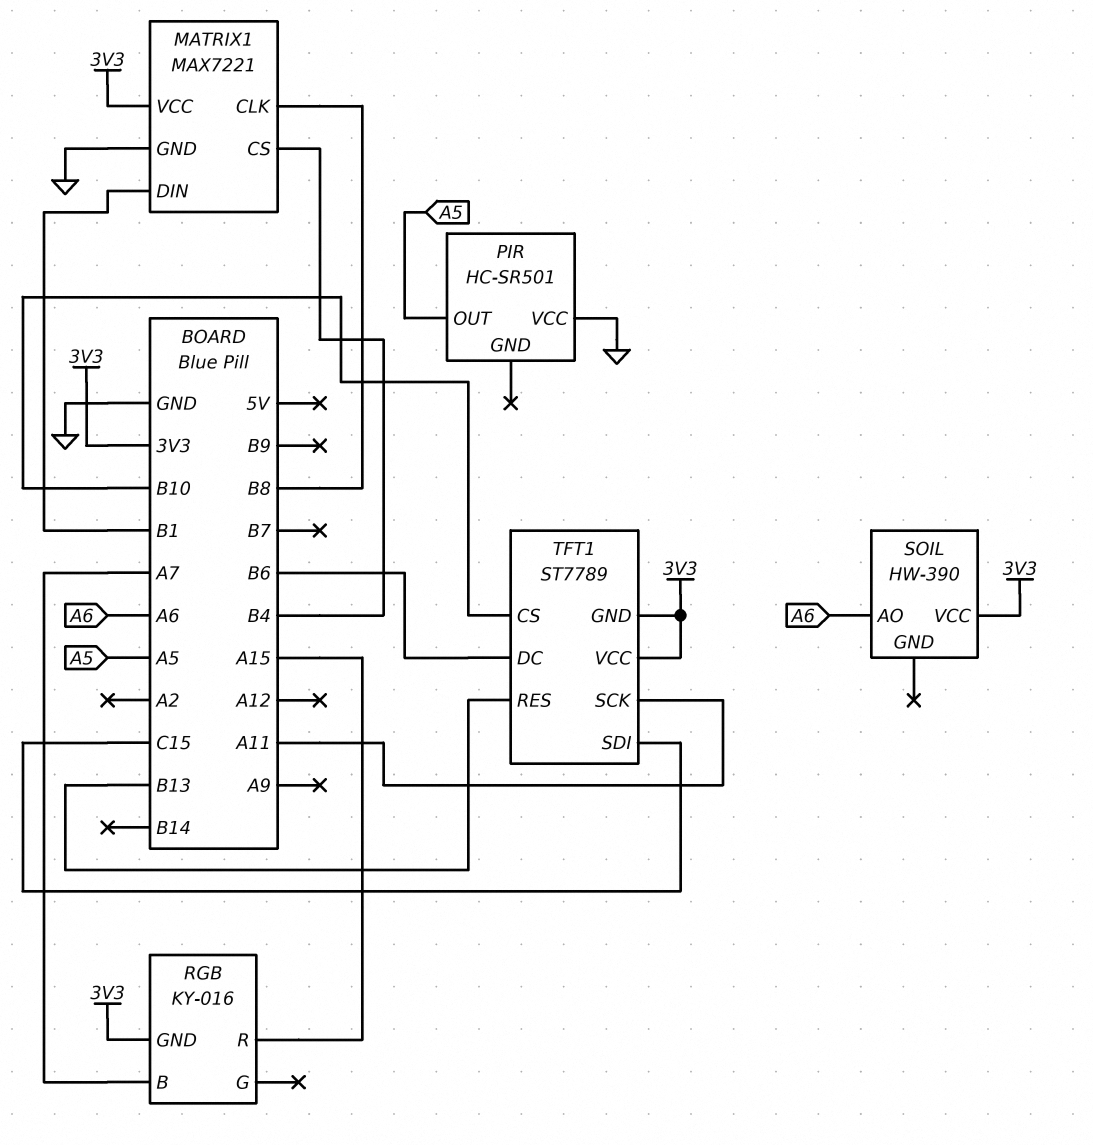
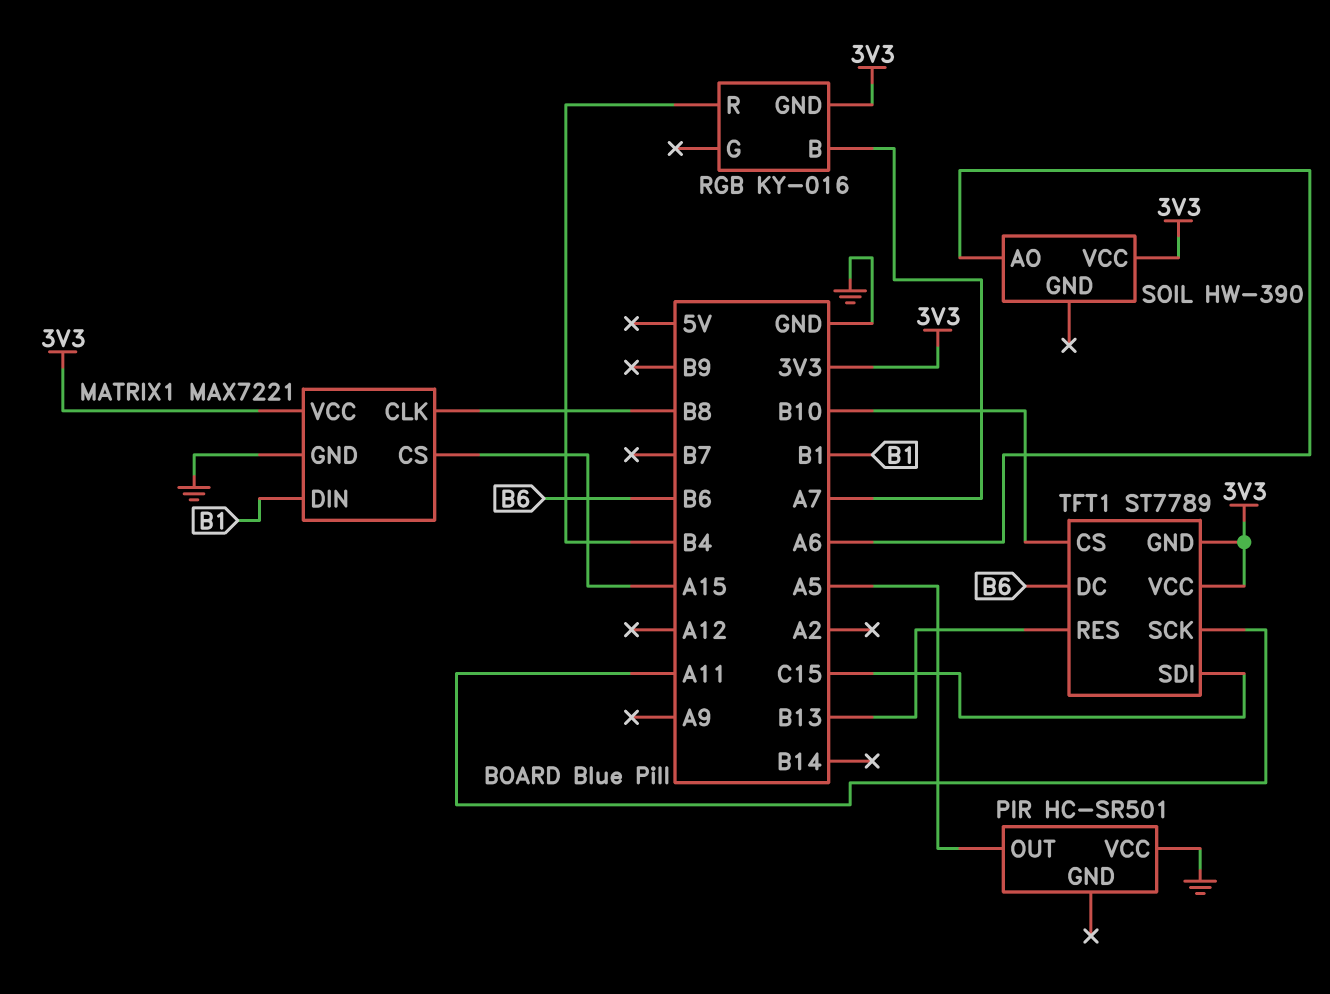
MATRIX1 pin CS: B4 -> A15
RGB pin R: A15 -> B4

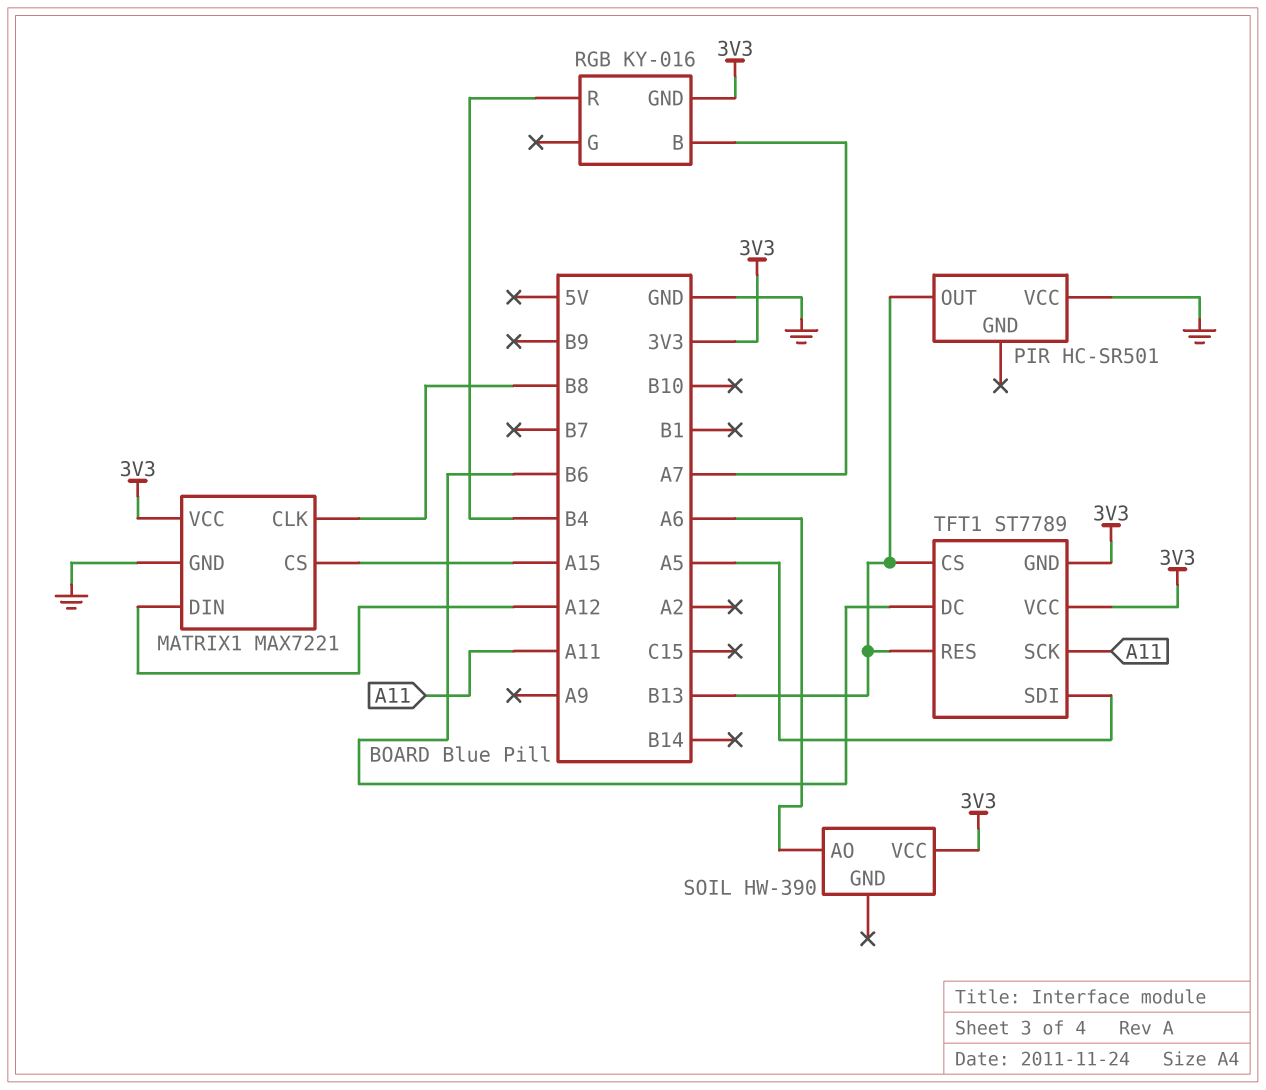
MATRIX1 pin DIN: B1 -> A12
PIR pin OUT: A5 -> B13
TFT1 pin CS: B10 -> B13
TFT1 pin SDI: C15 -> A5

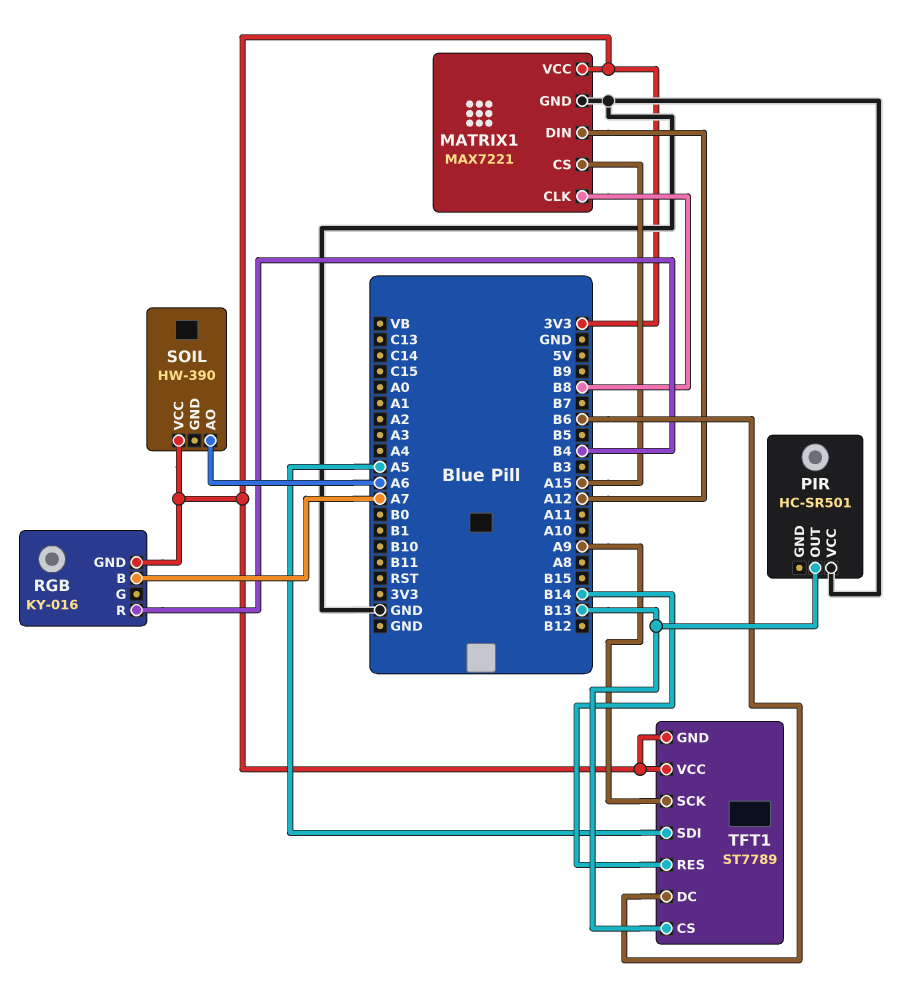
TFT1 pin RES: B13 -> B14
TFT1 pin SCK: A11 -> A9

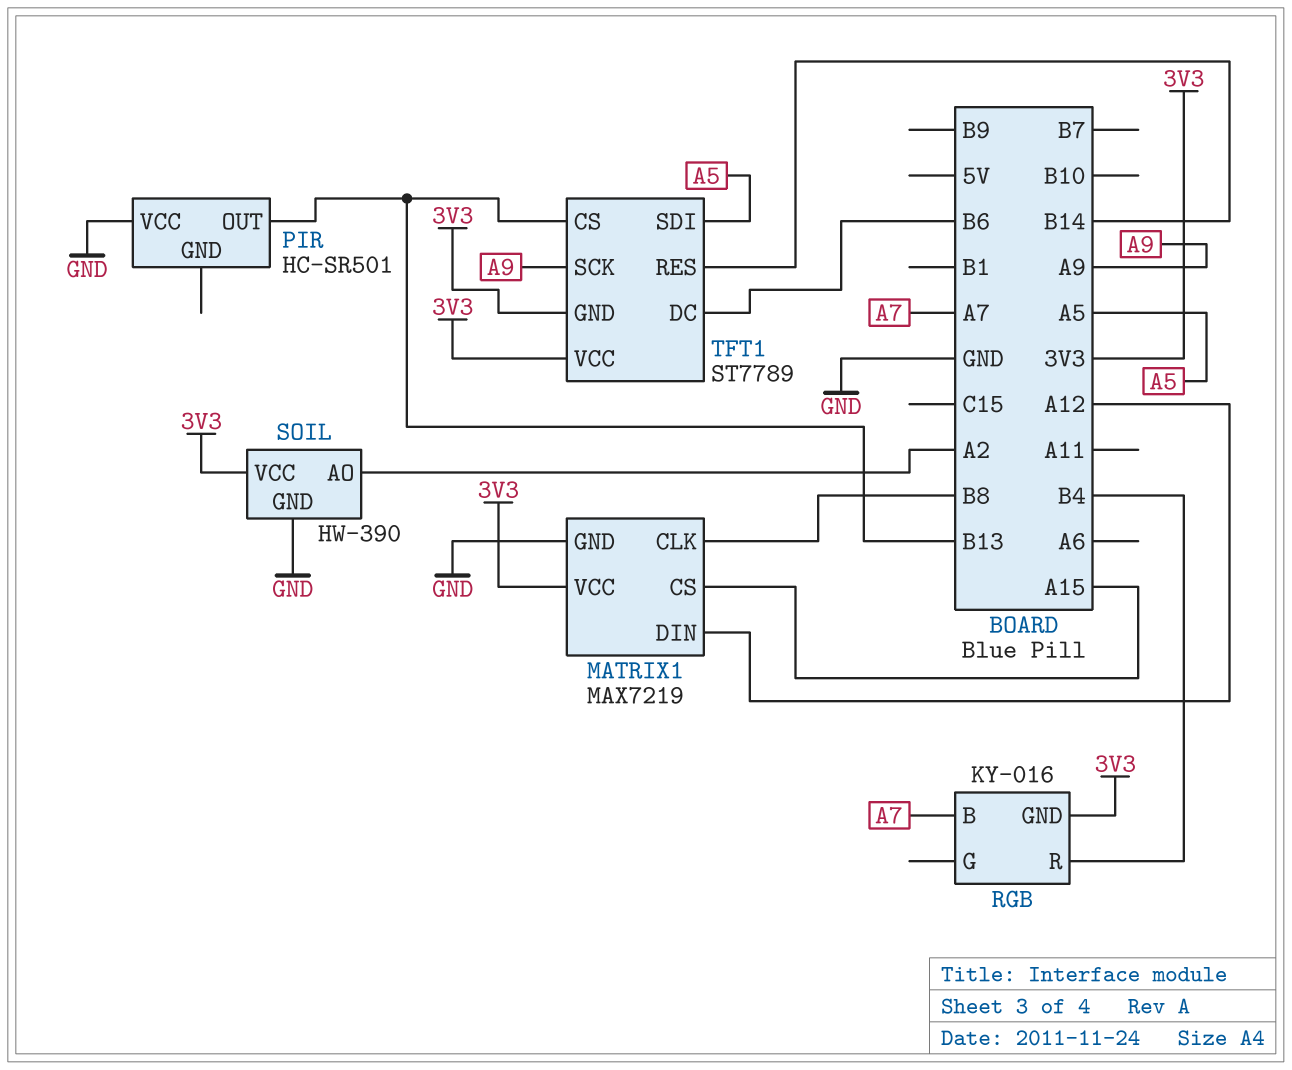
MATRIX1: MAX7221 -> MAX7219
SOIL pin AO: A6 -> A2
SOIL pin GND: none -> GND

